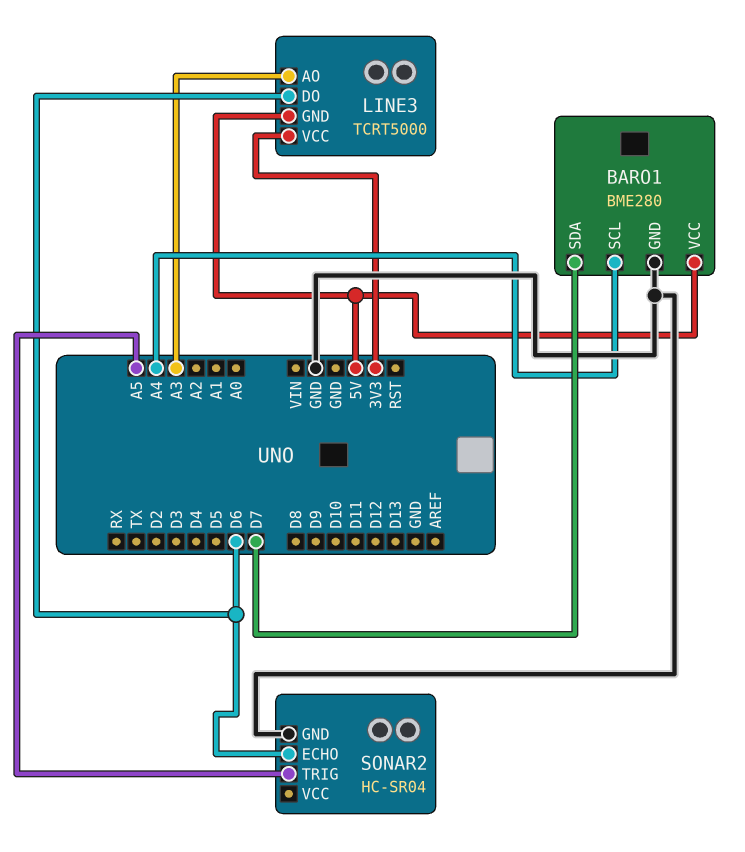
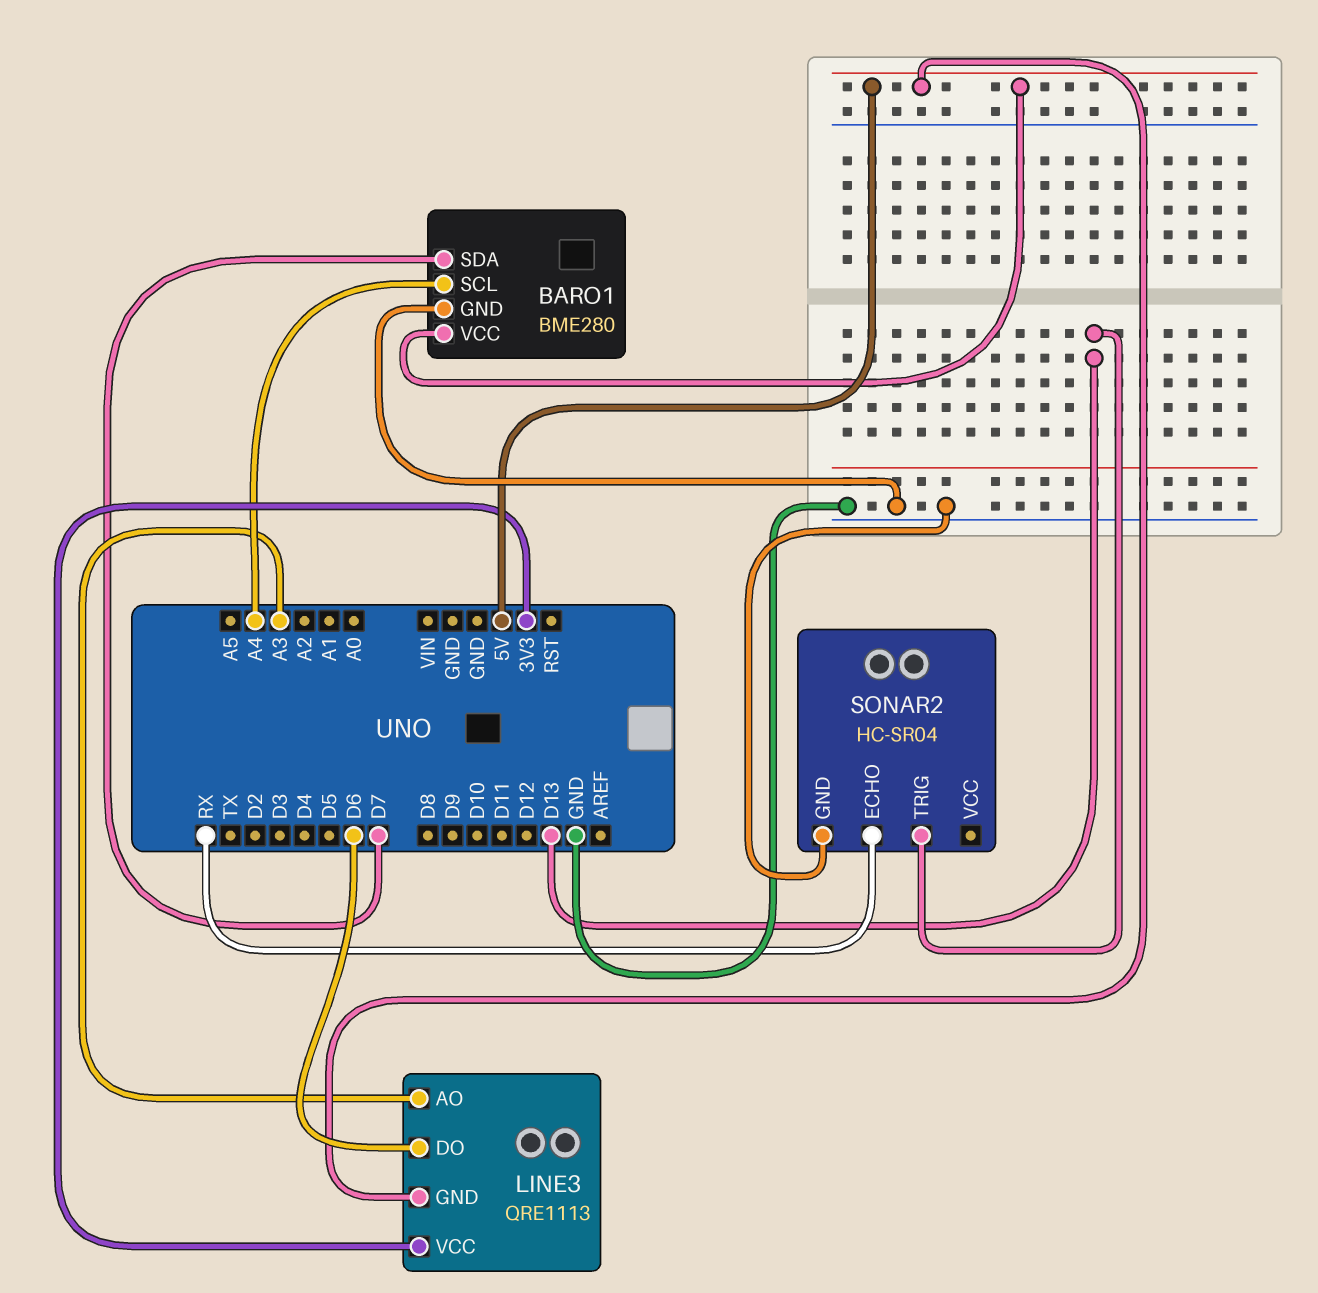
LINE3: TCRT5000 -> QRE1113
SONAR2 pin ECHO: D6 -> RX
SONAR2 pin TRIG: A5 -> D13

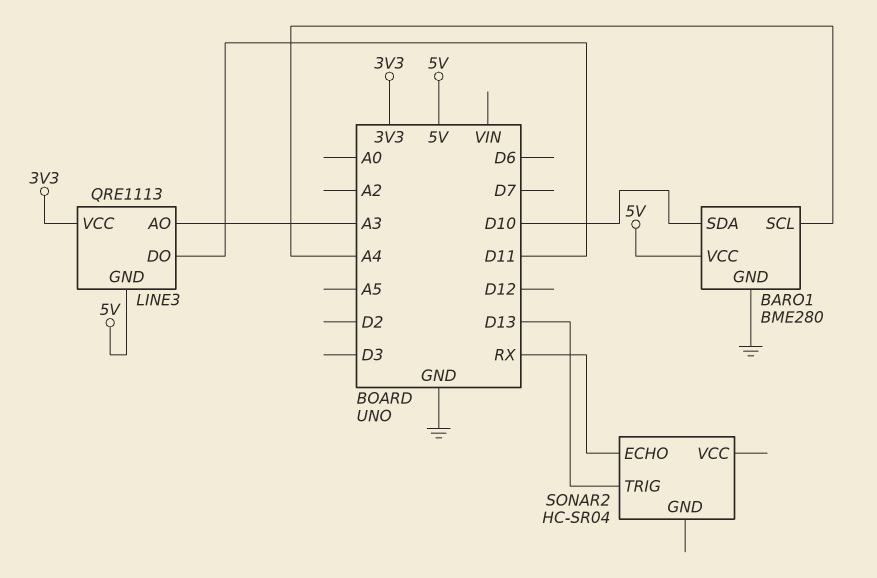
BARO1 pin SDA: D7 -> D10
LINE3 pin DO: D6 -> D11
SONAR2 pin GND: GND -> none

